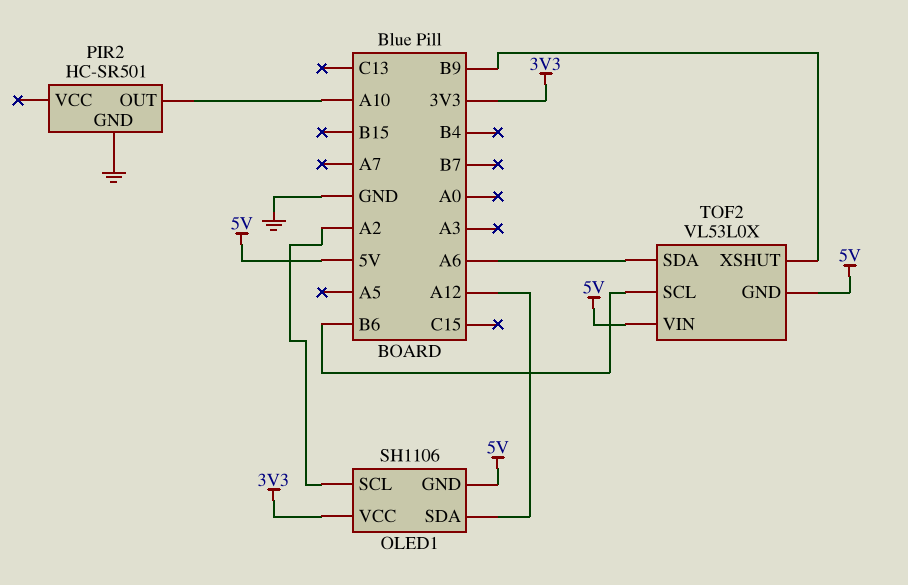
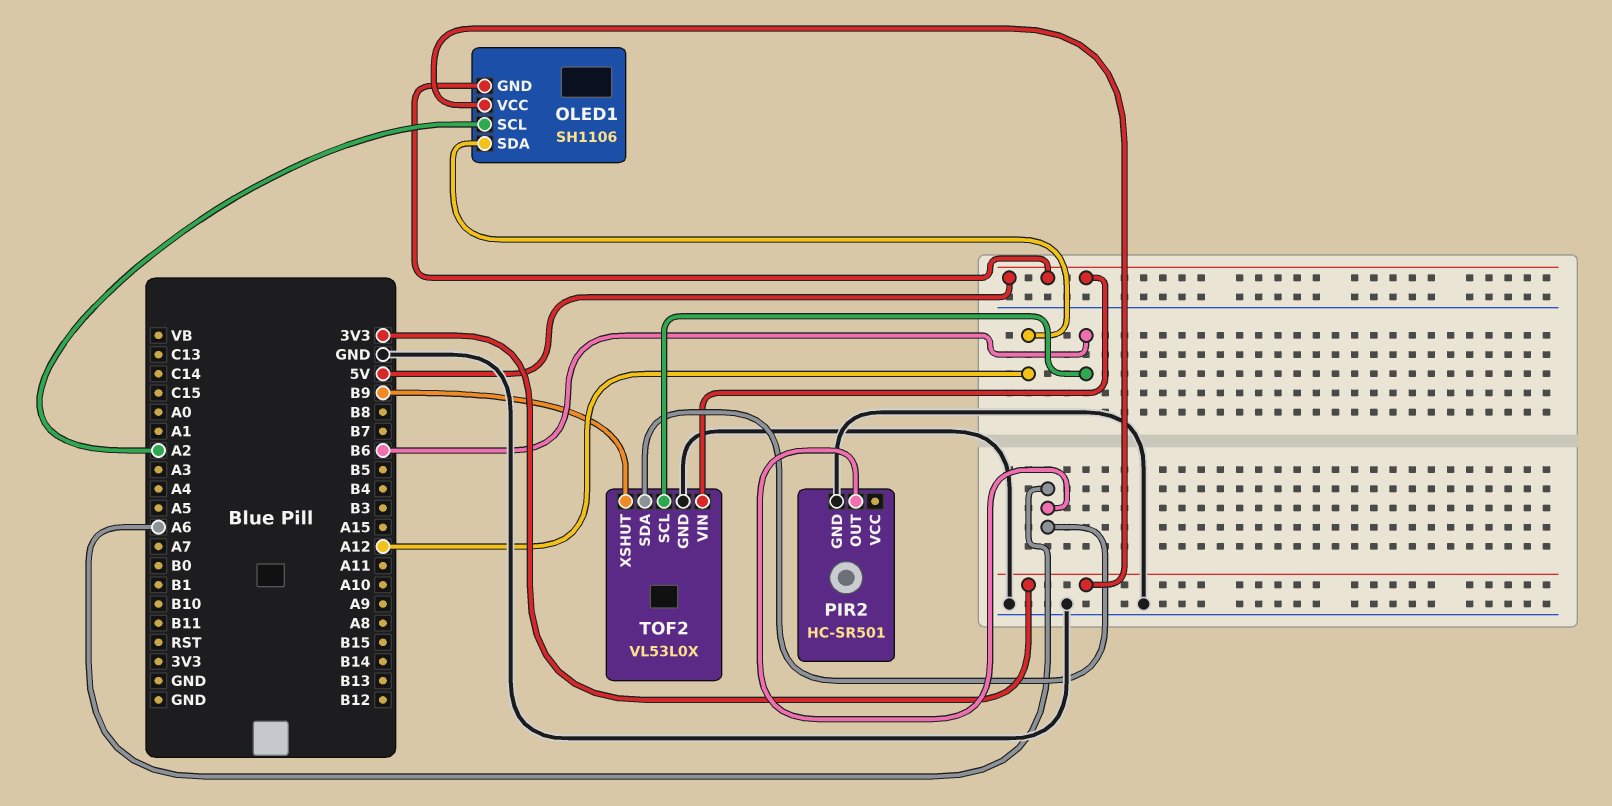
PIR2 pin OUT: A10 -> A6
TOF2 pin GND: 5V -> GND

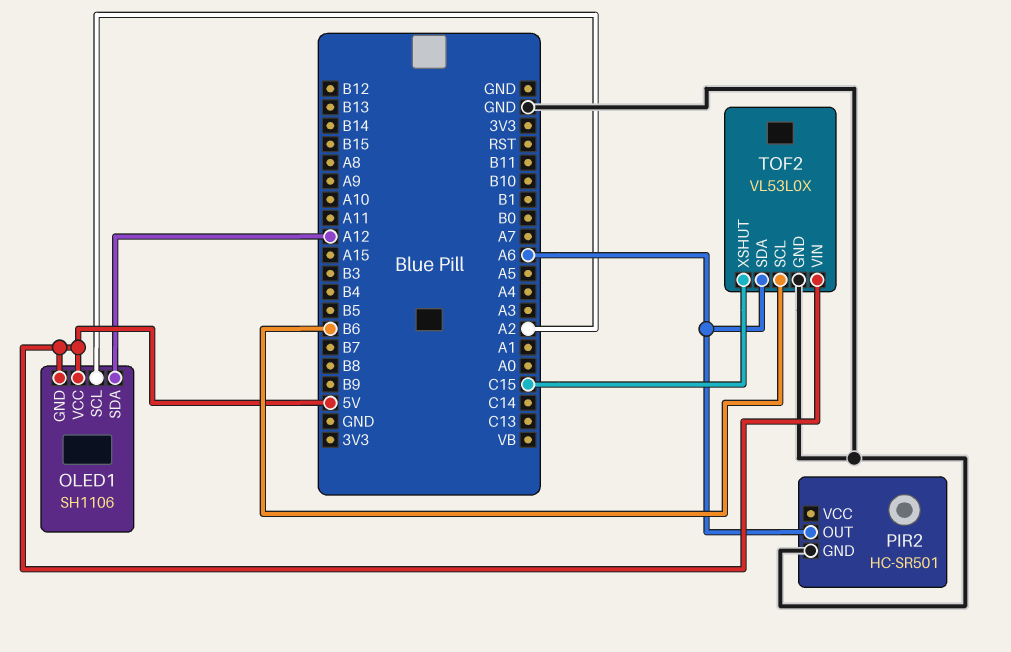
OLED1 pin VCC: 3V3 -> 5V
TOF2 pin XSHUT: B9 -> C15

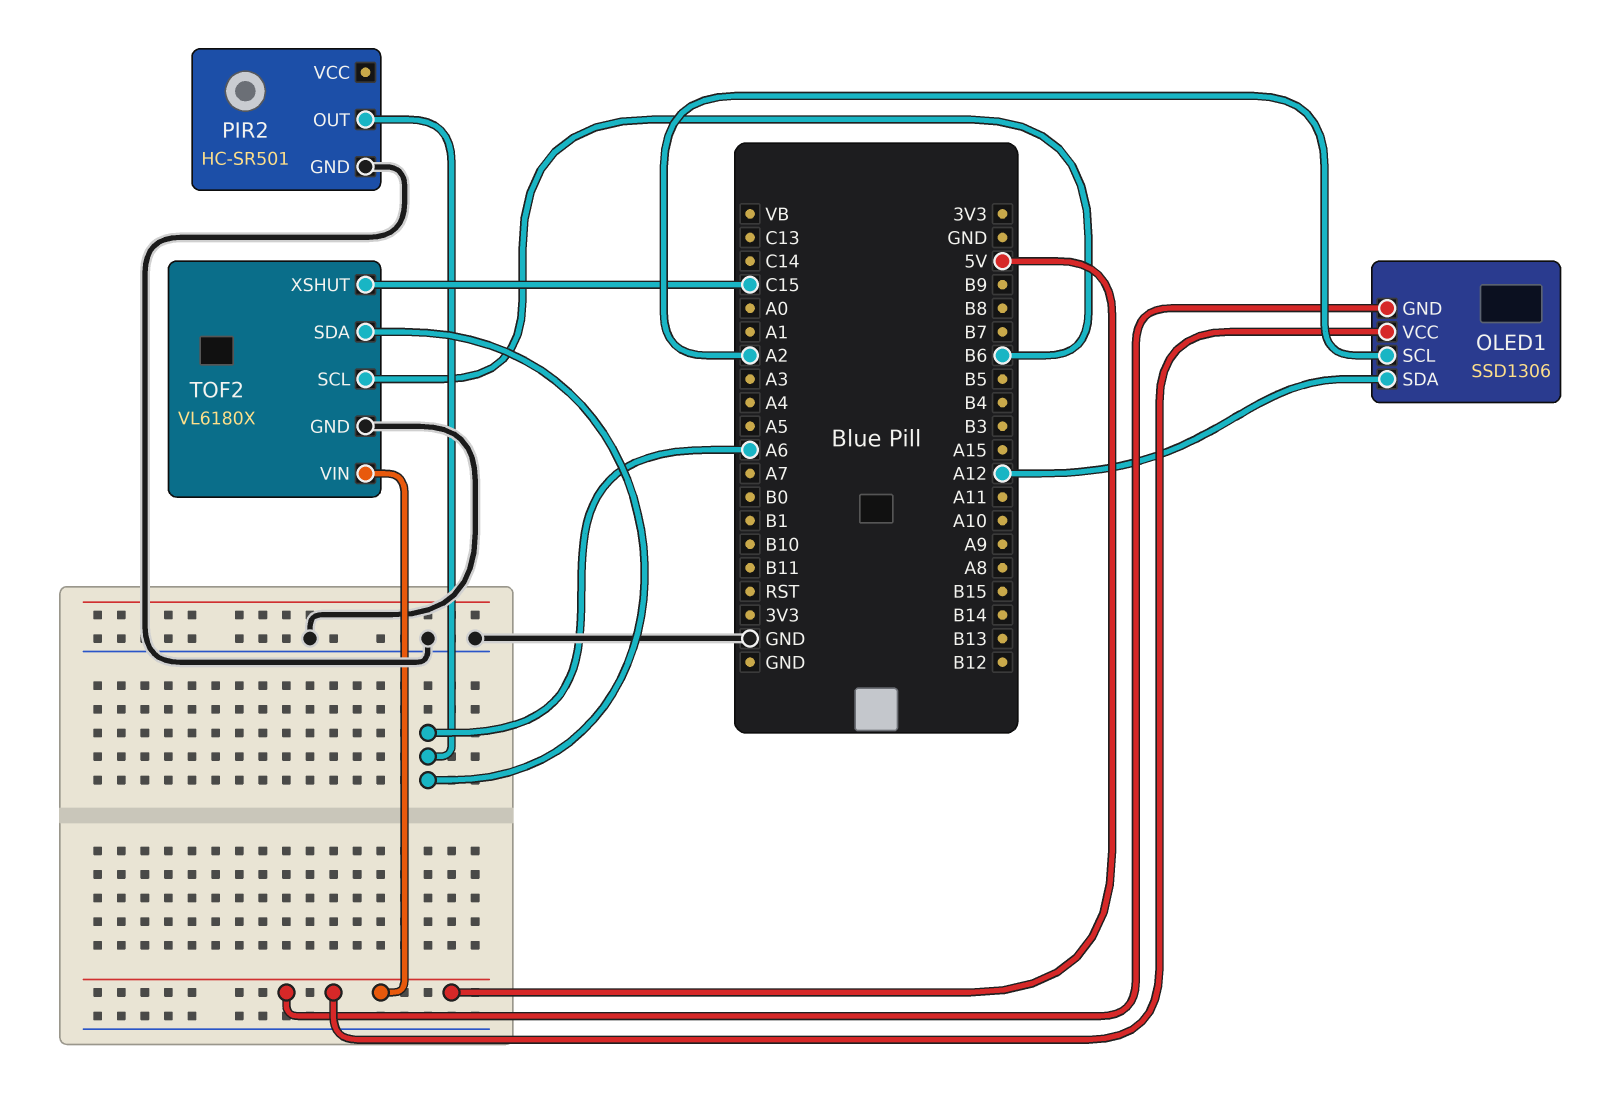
OLED1: SH1106 -> SSD1306
TOF2: VL53L0X -> VL6180X

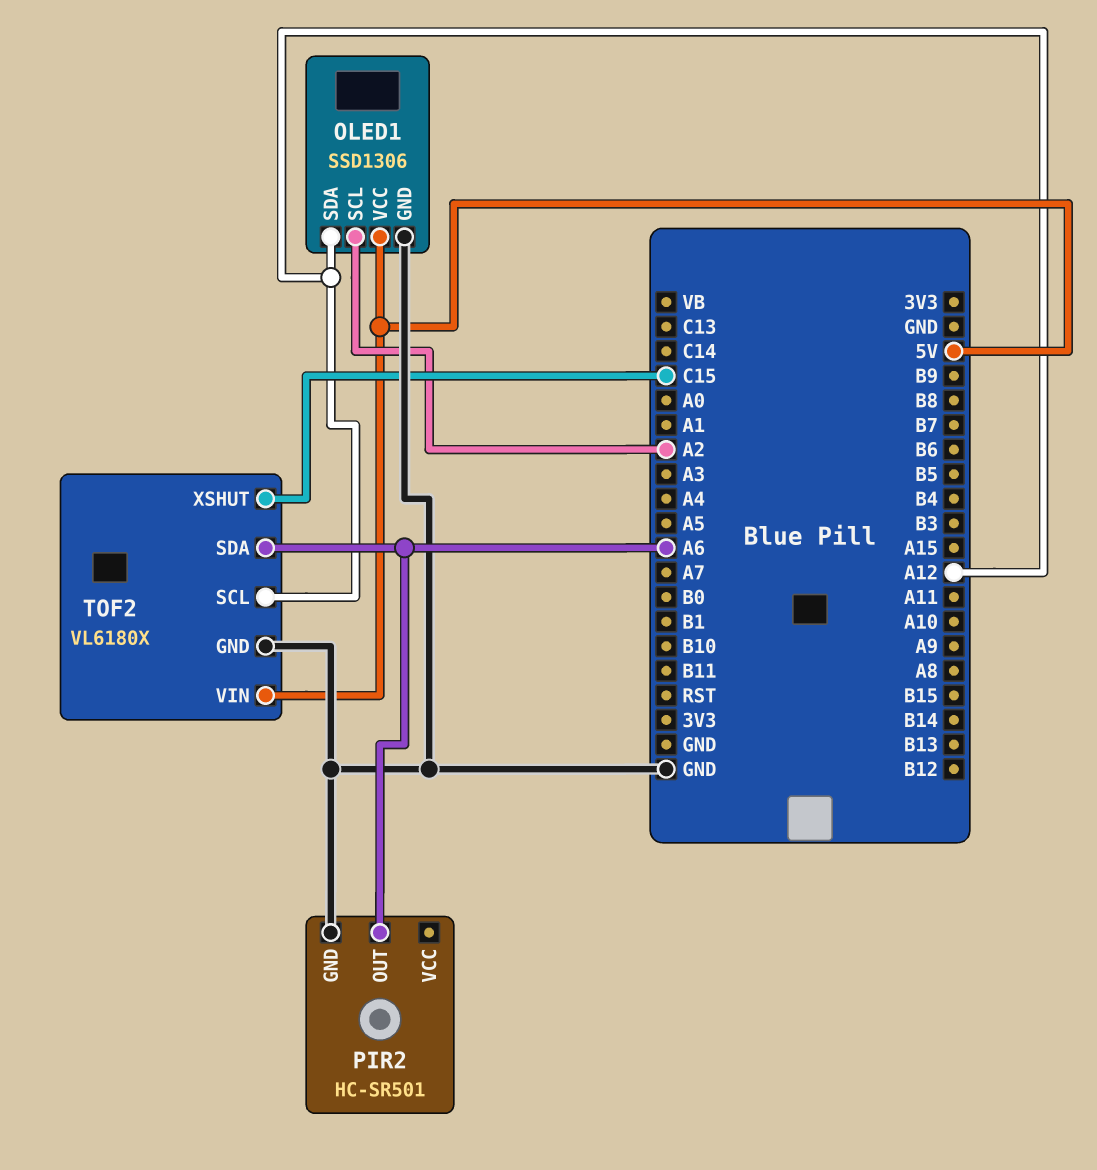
OLED1 pin GND: 5V -> GND
TOF2 pin SCL: B6 -> A12

